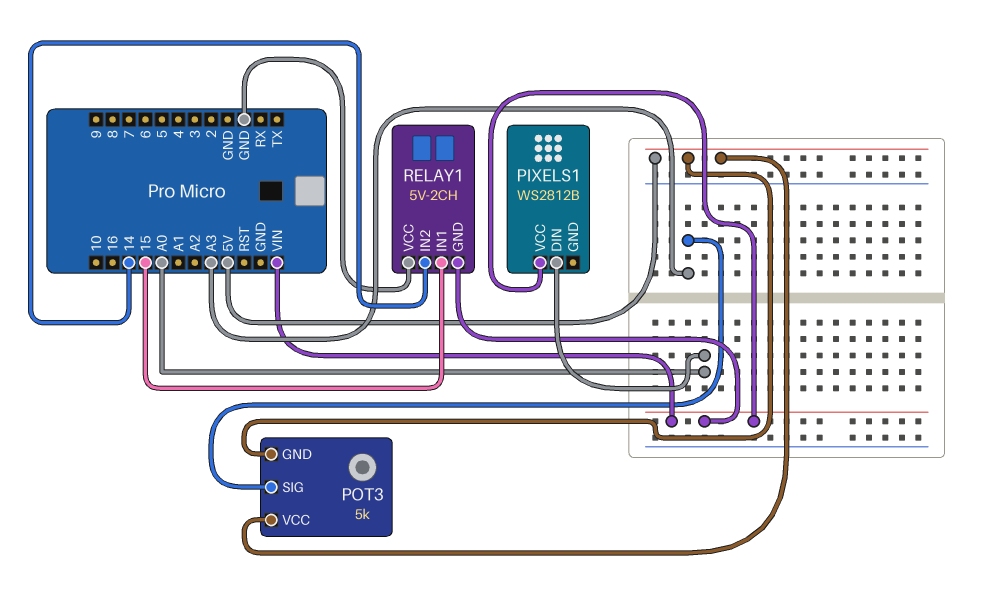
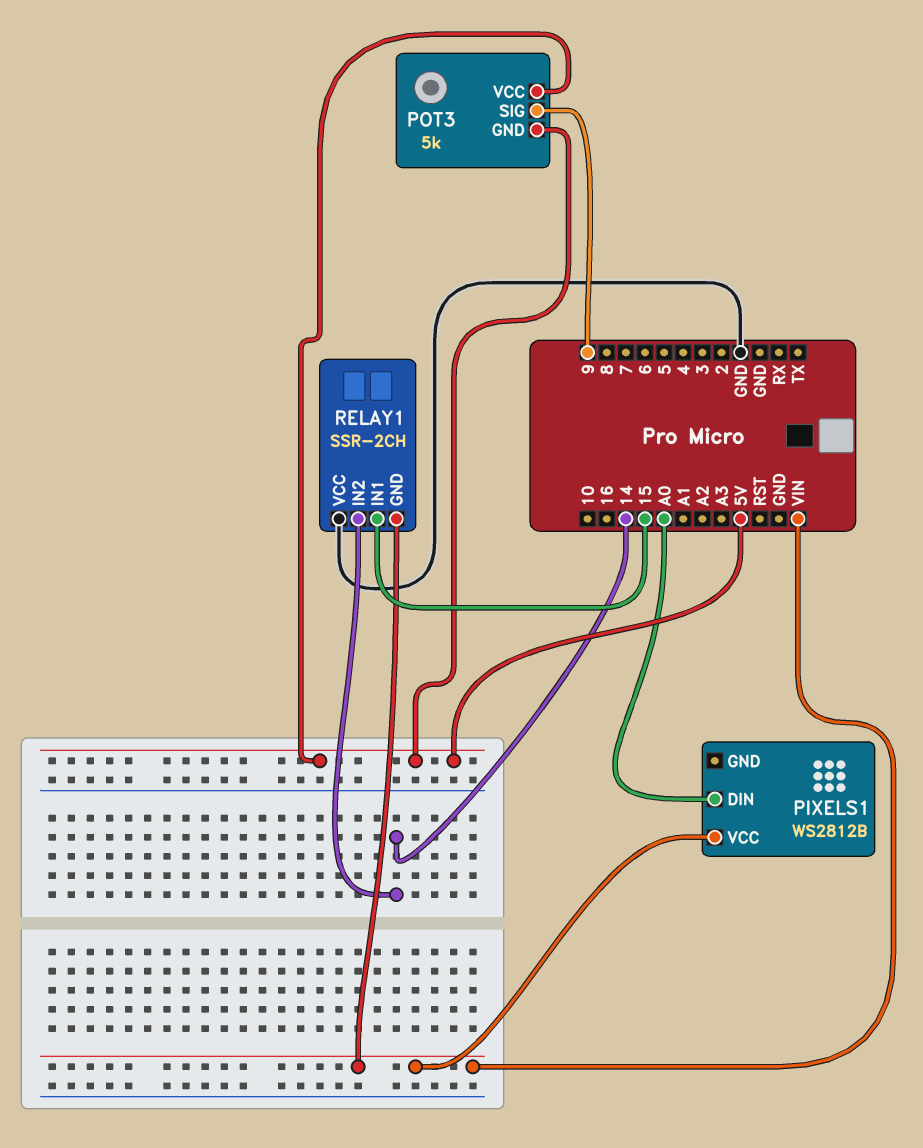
POT3 pin SIG: A3 -> 9
RELAY1: 5V-2CH -> SSR-2CH

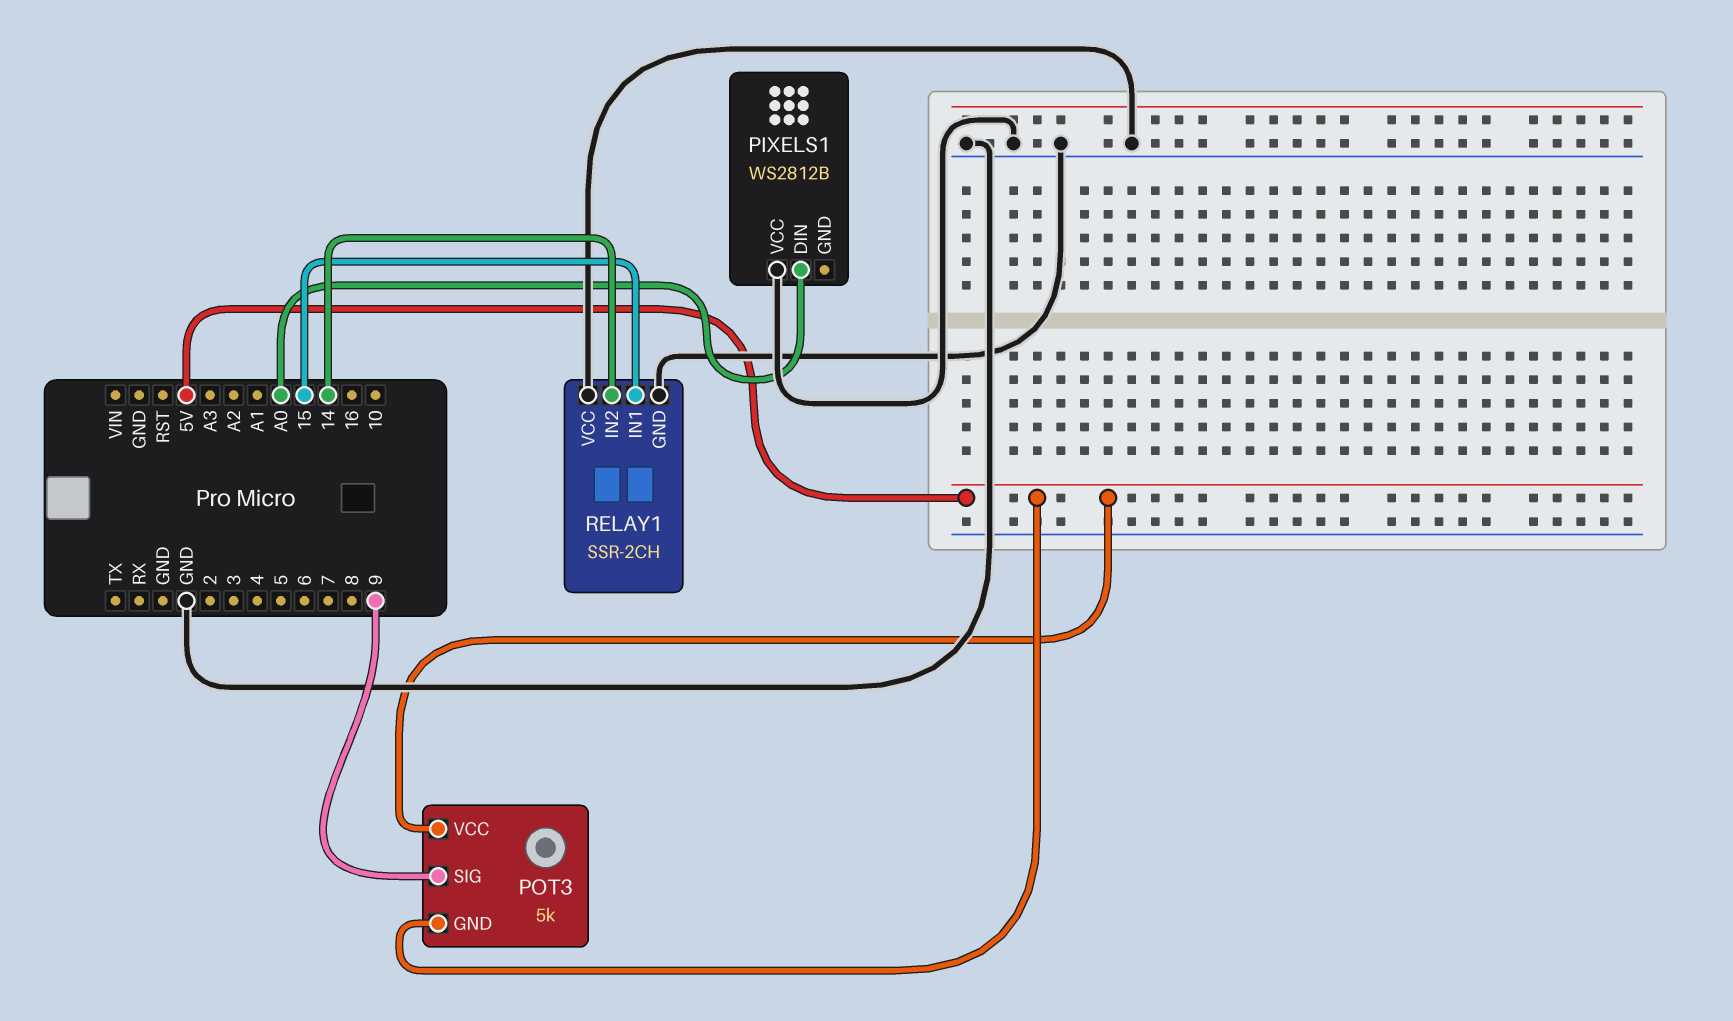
PIXELS1 pin VCC: VIN -> GND
RELAY1 pin GND: VIN -> GND

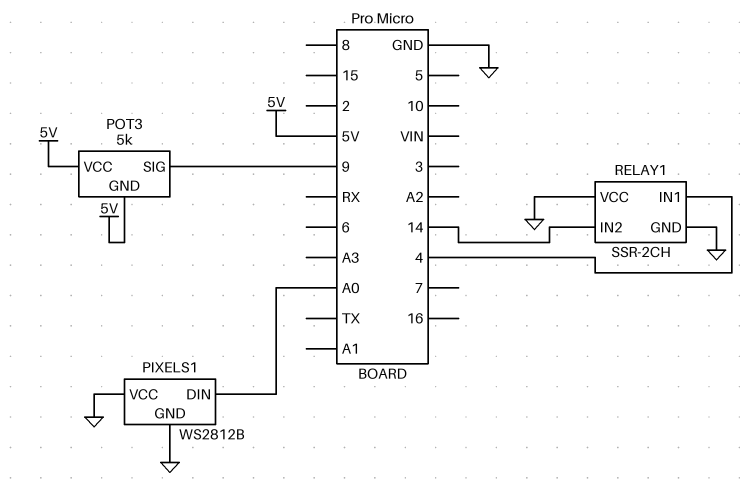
PIXELS1 pin GND: none -> GND
RELAY1 pin IN1: 15 -> 4

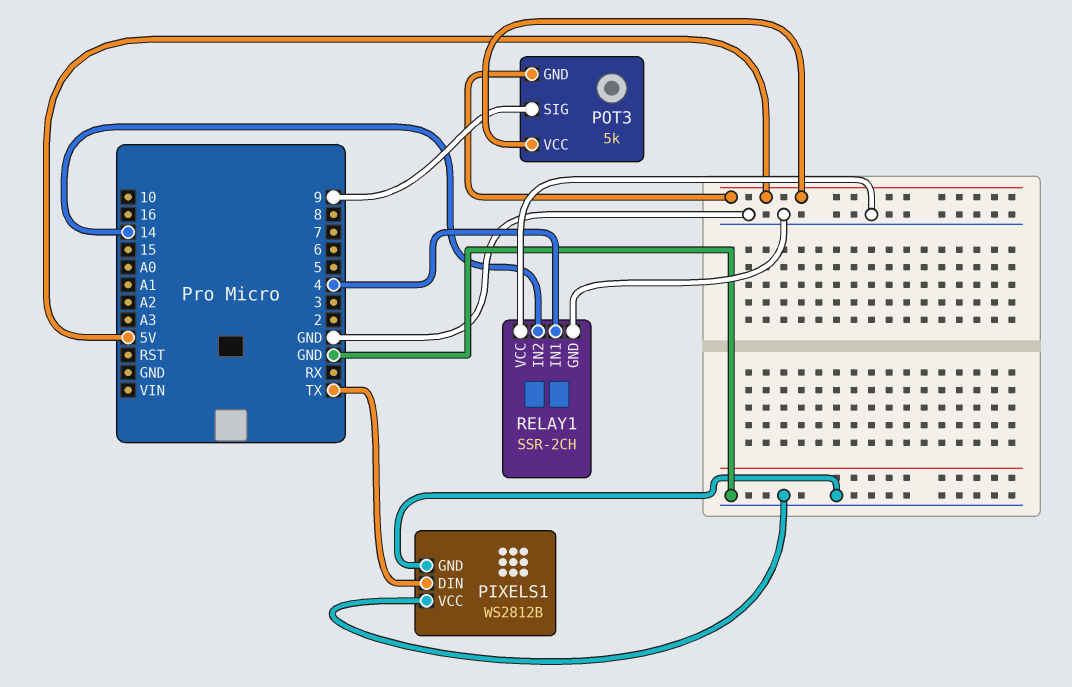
PIXELS1 pin DIN: A0 -> TX

